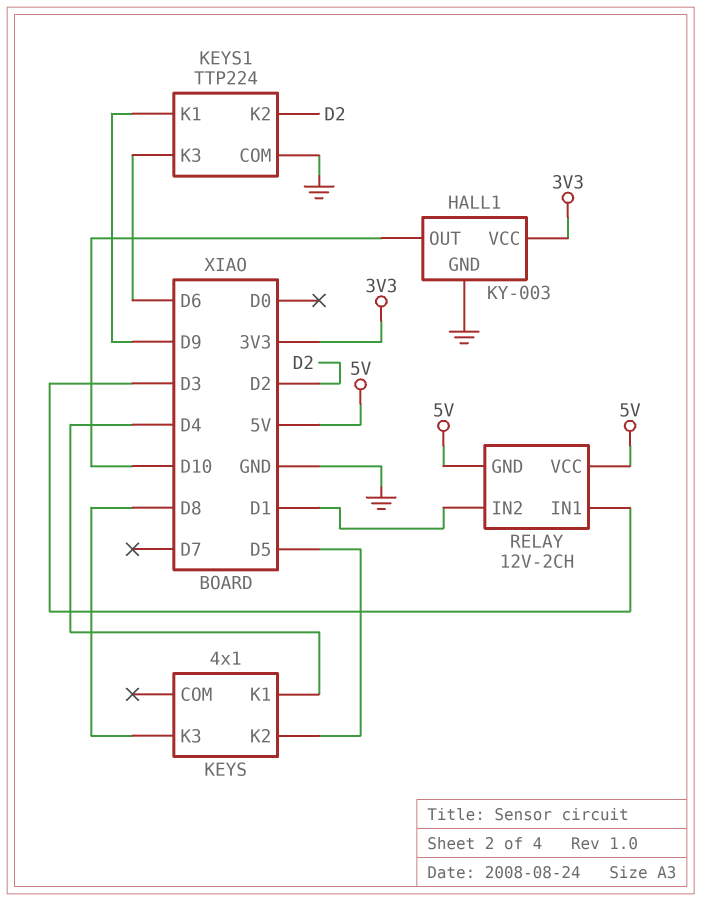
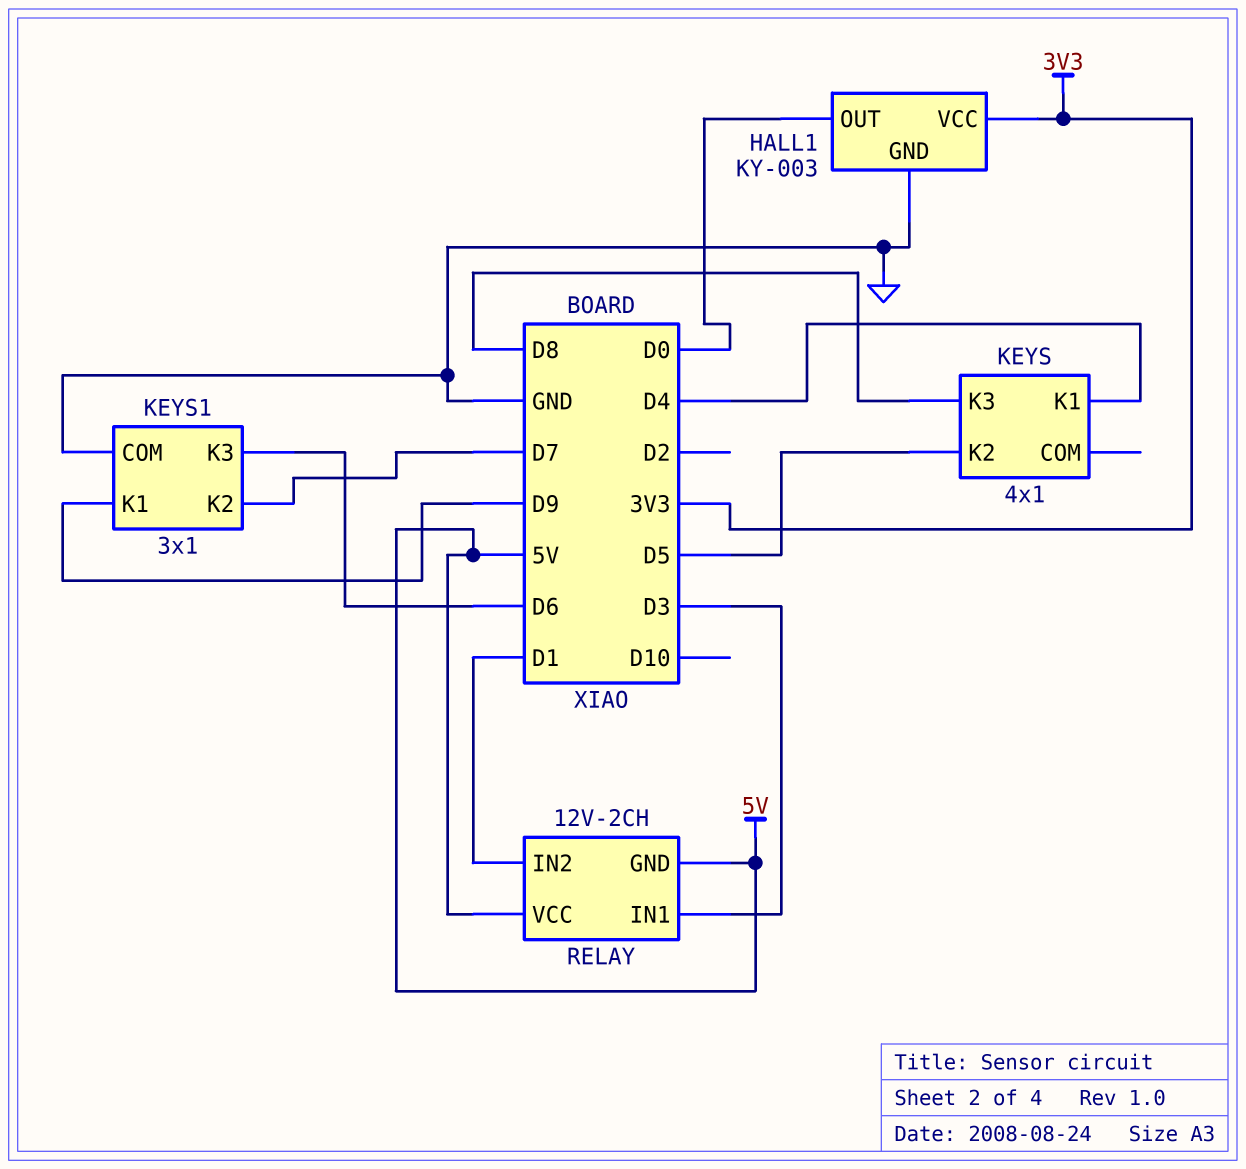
HALL1 pin OUT: D10 -> D0
KEYS1: TTP224 -> 3x1
KEYS1 pin K2: D2 -> D7

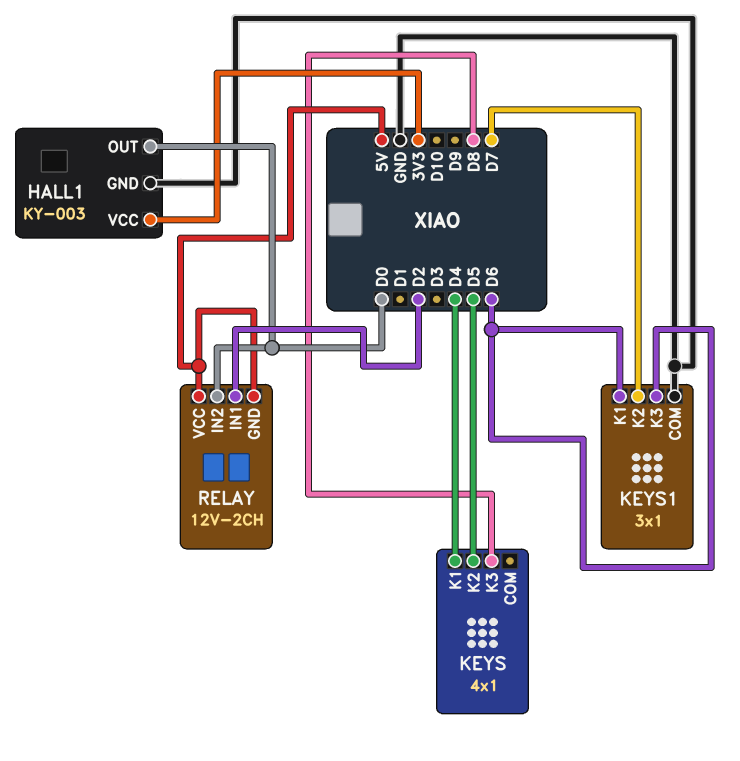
KEYS1 pin K1: D9 -> D6
RELAY pin IN1: D3 -> D2
RELAY pin IN2: D1 -> D0

